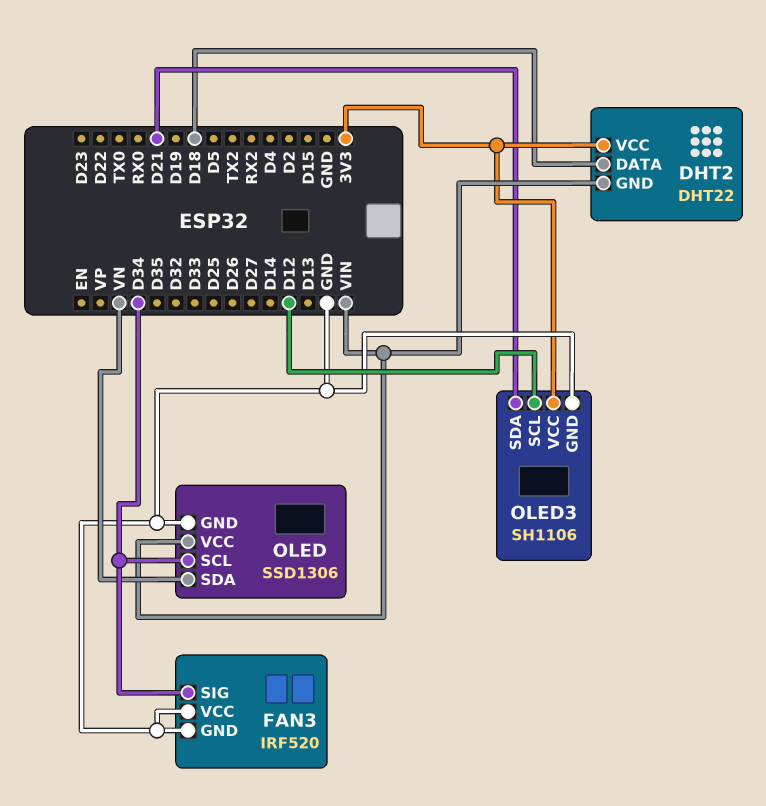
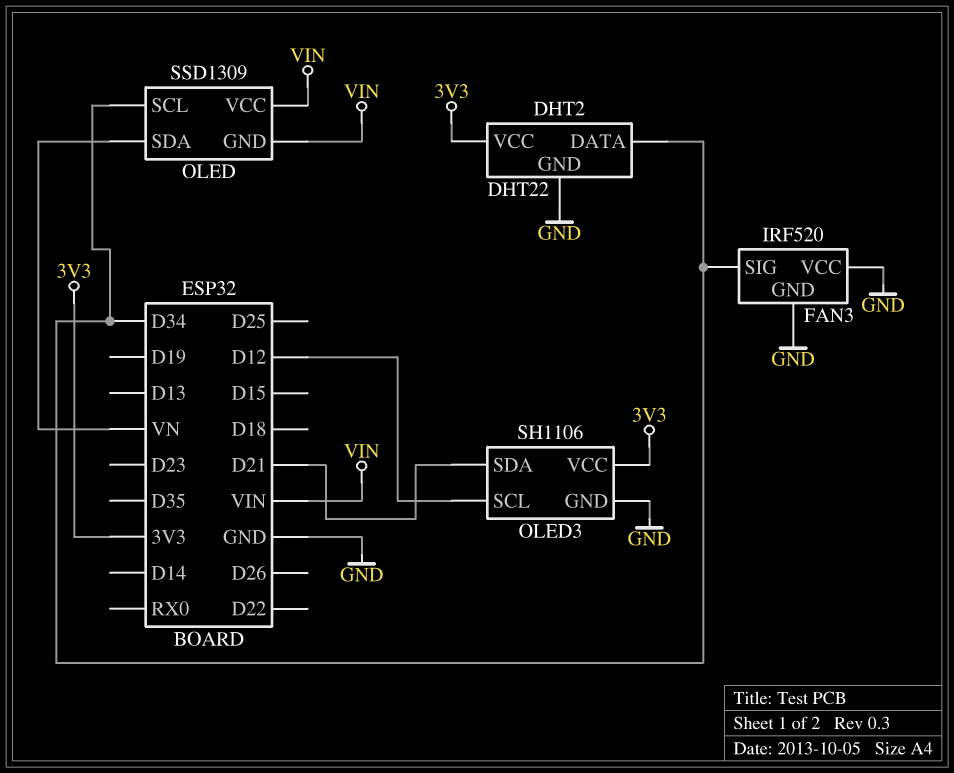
DHT2 pin DATA: D18 -> D34
DHT2 pin GND: VIN -> GND
OLED: SSD1306 -> SSD1309
OLED pin GND: GND -> VIN

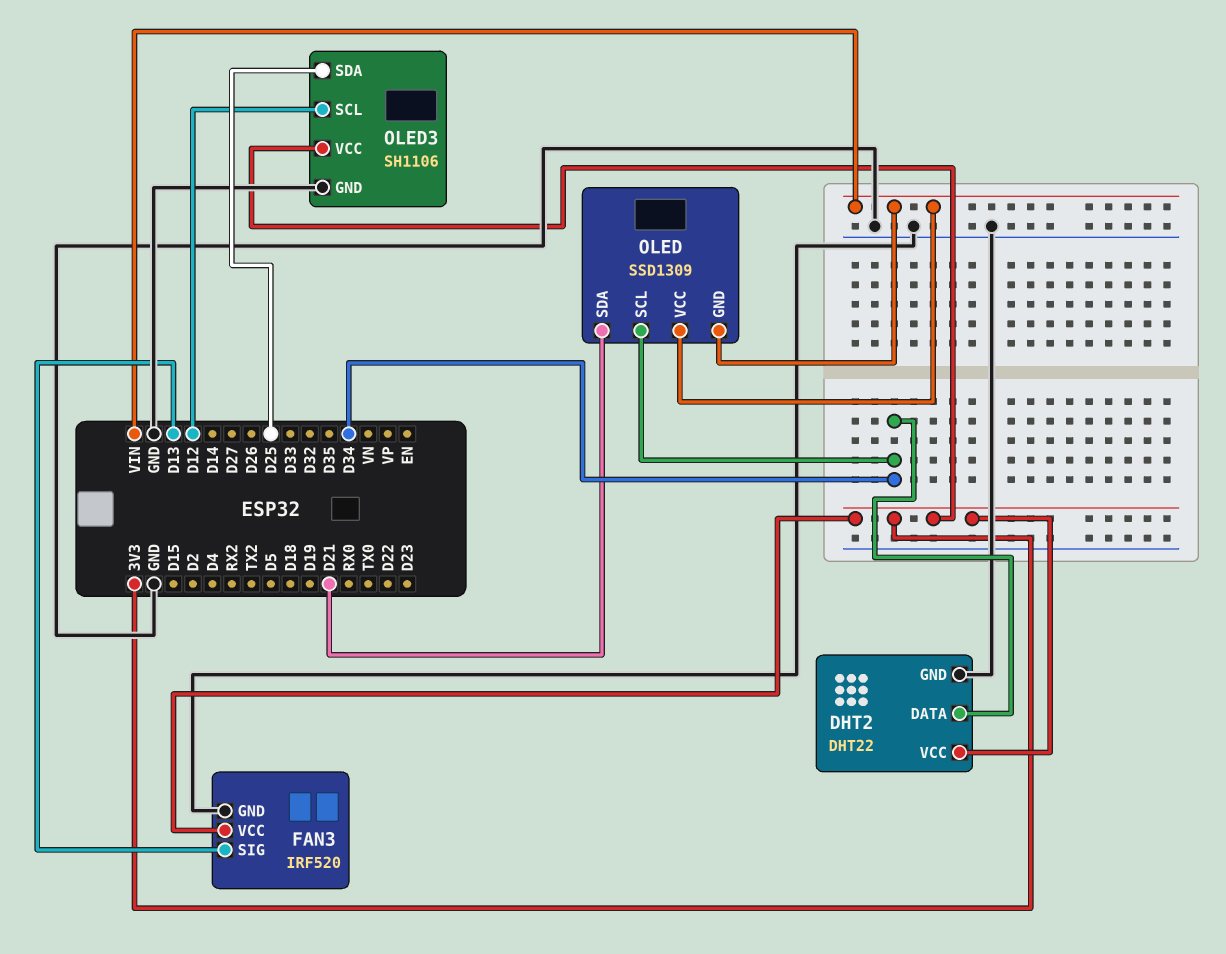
FAN3 pin SIG: D34 -> D13
FAN3 pin VCC: GND -> 3V3
OLED pin SDA: VN -> D21
OLED3 pin SDA: D21 -> D25

